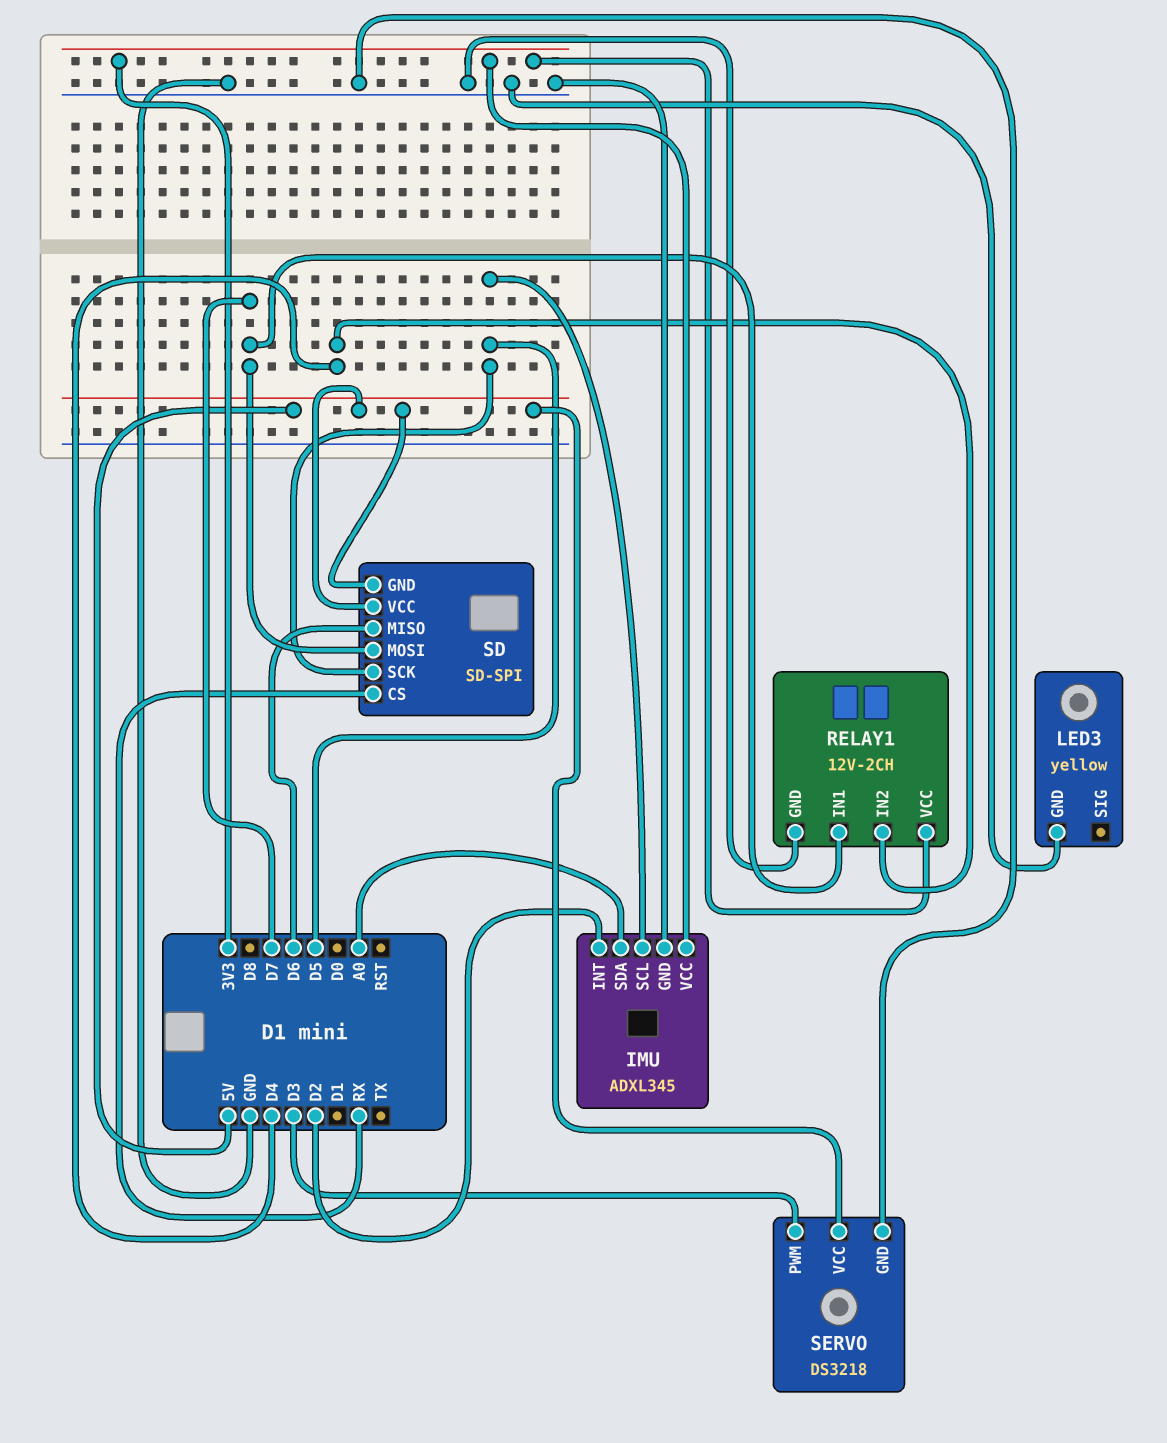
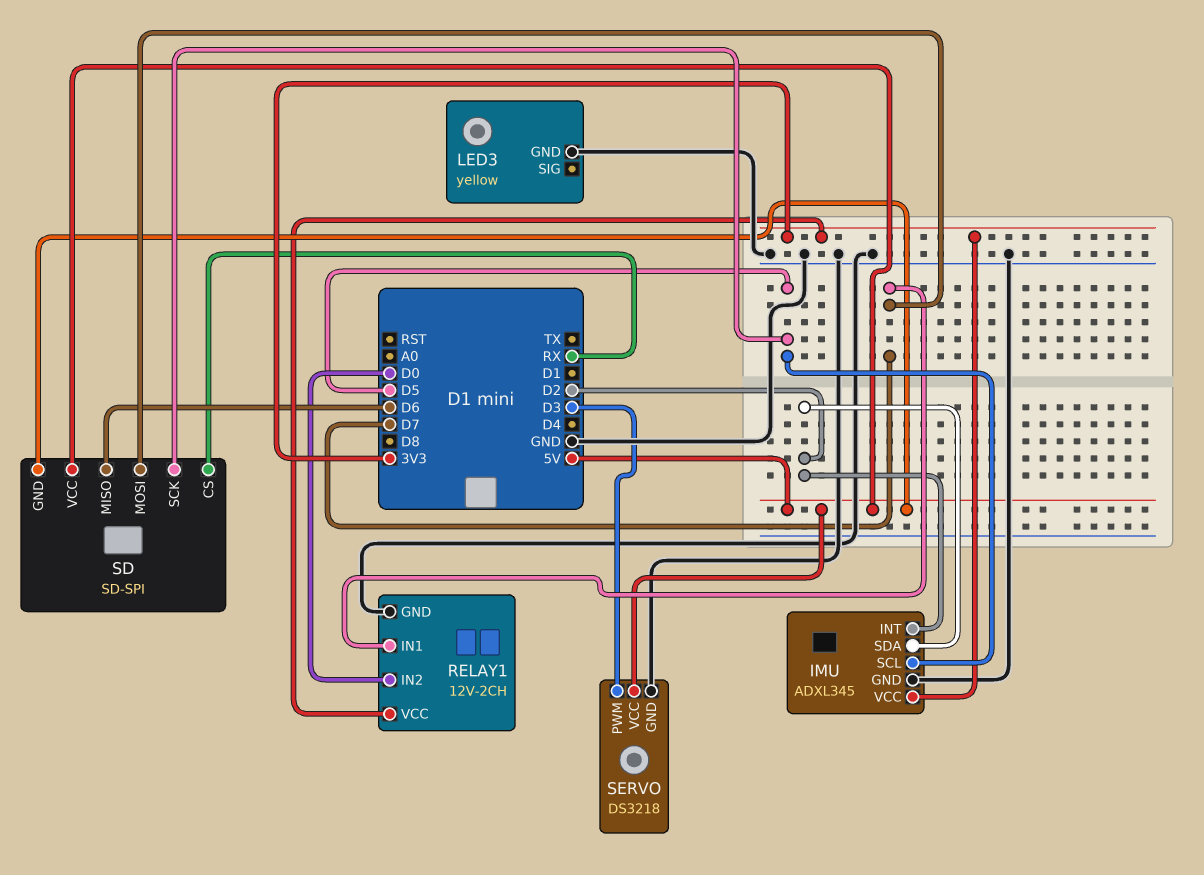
IMU pin SDA: A0 -> D2
RELAY1 pin IN2: D4 -> D0

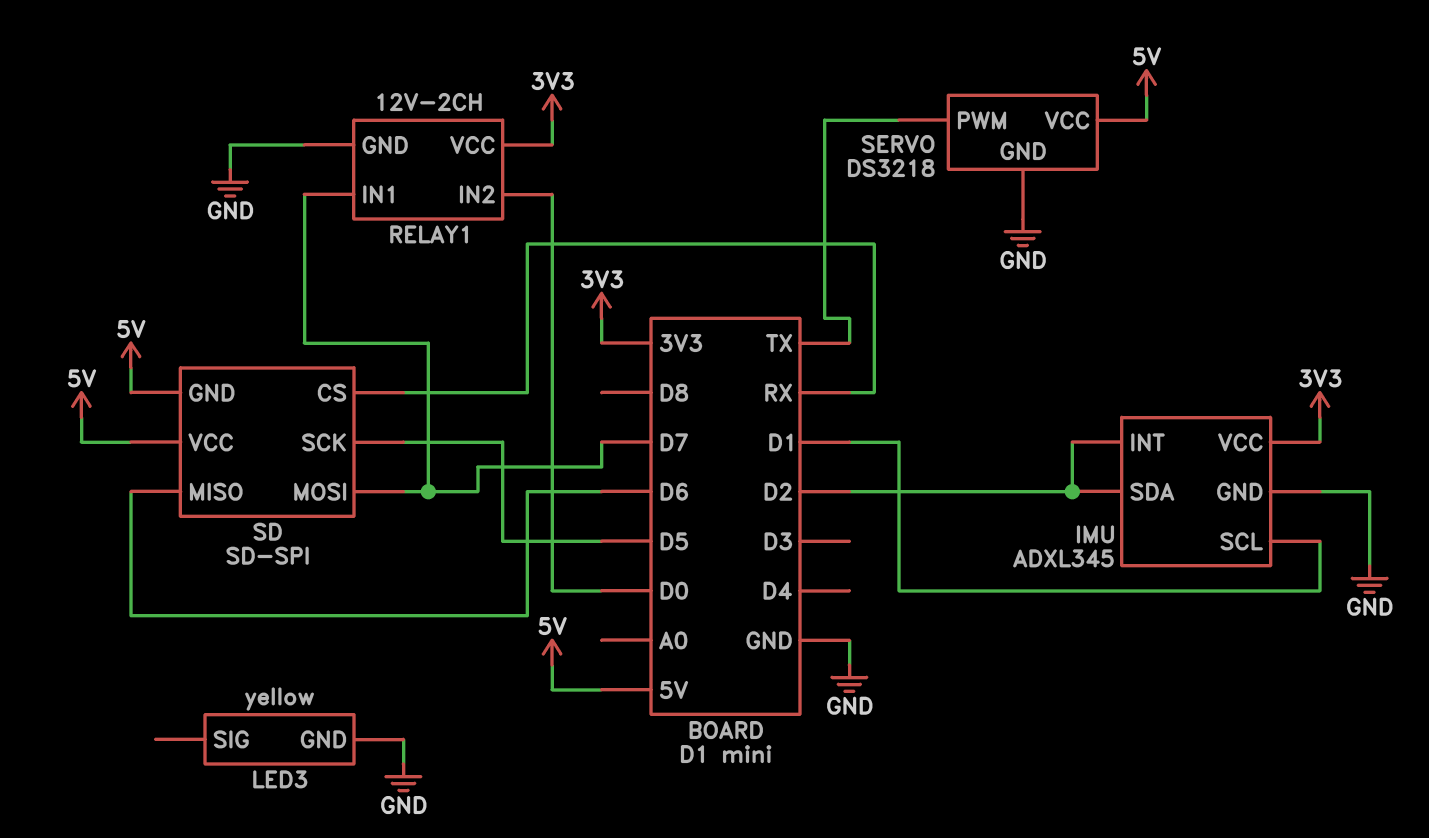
IMU pin SCL: D5 -> D1
SERVO pin PWM: D3 -> TX

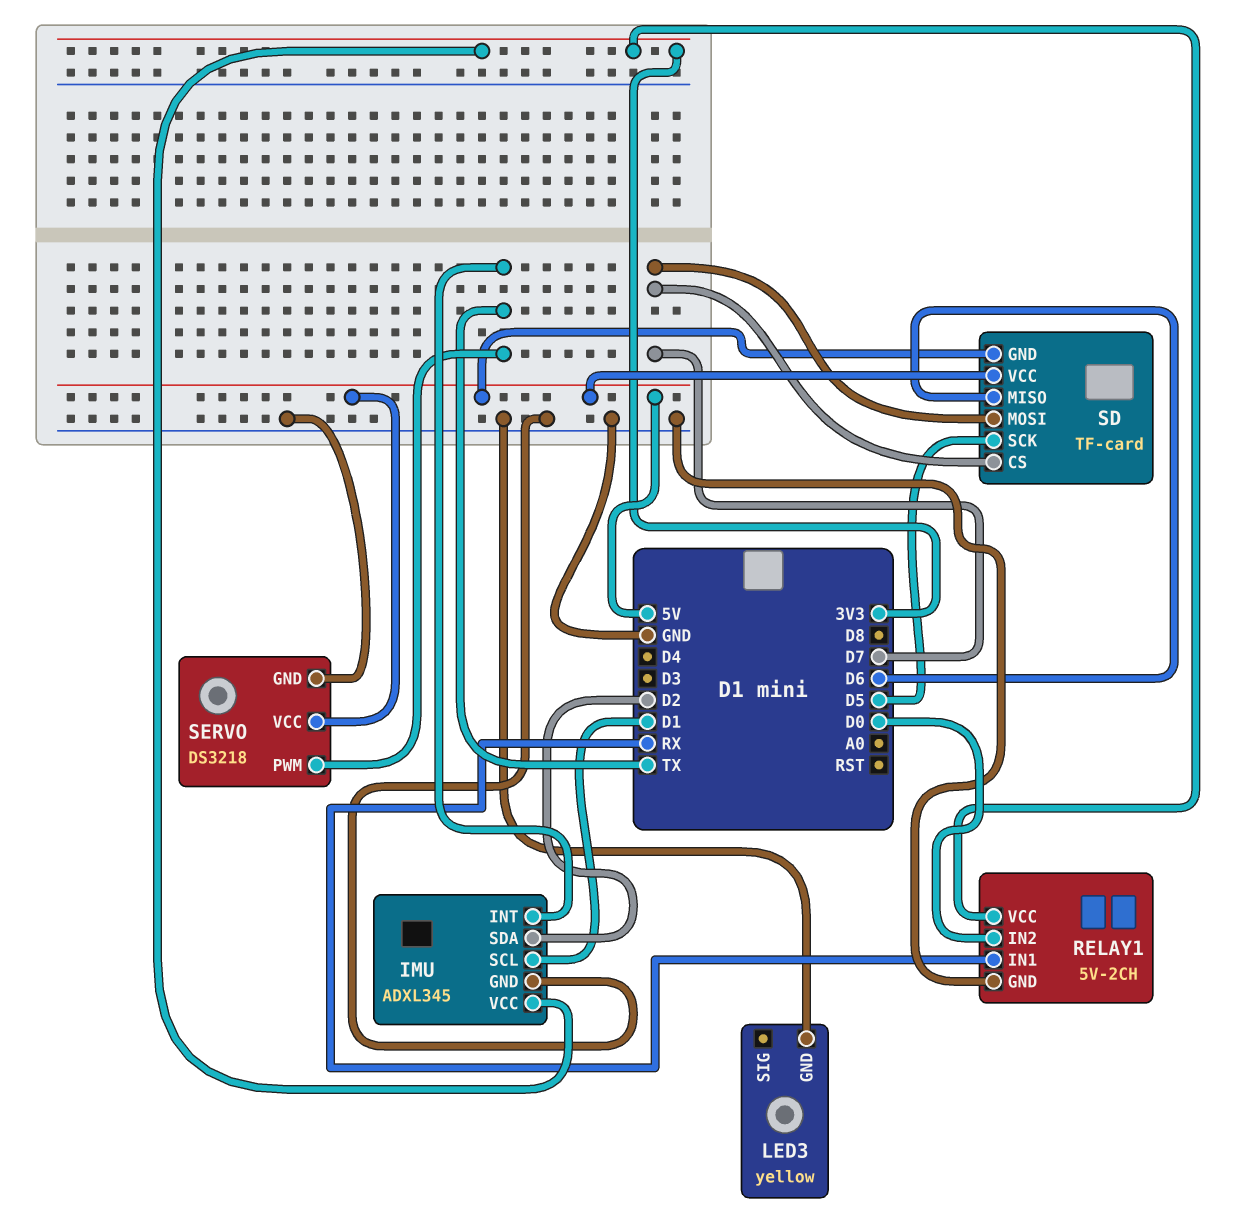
IMU pin INT: D2 -> TX
RELAY1: 12V-2CH -> 5V-2CH
RELAY1 pin IN1: D7 -> RX
SD: SD-SPI -> TF-card
SD pin CS: RX -> D7

